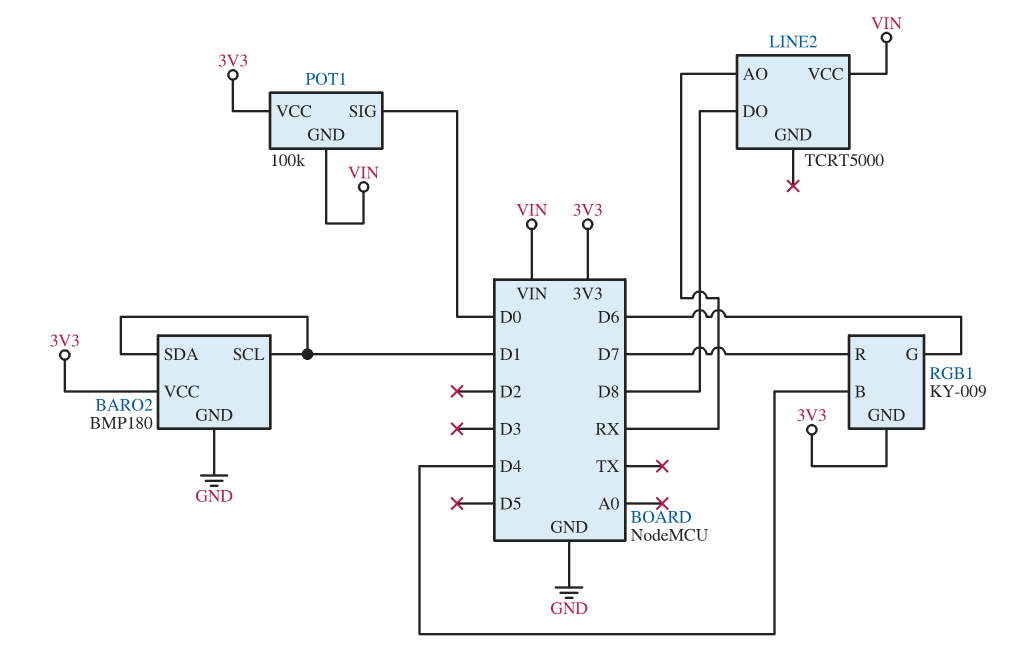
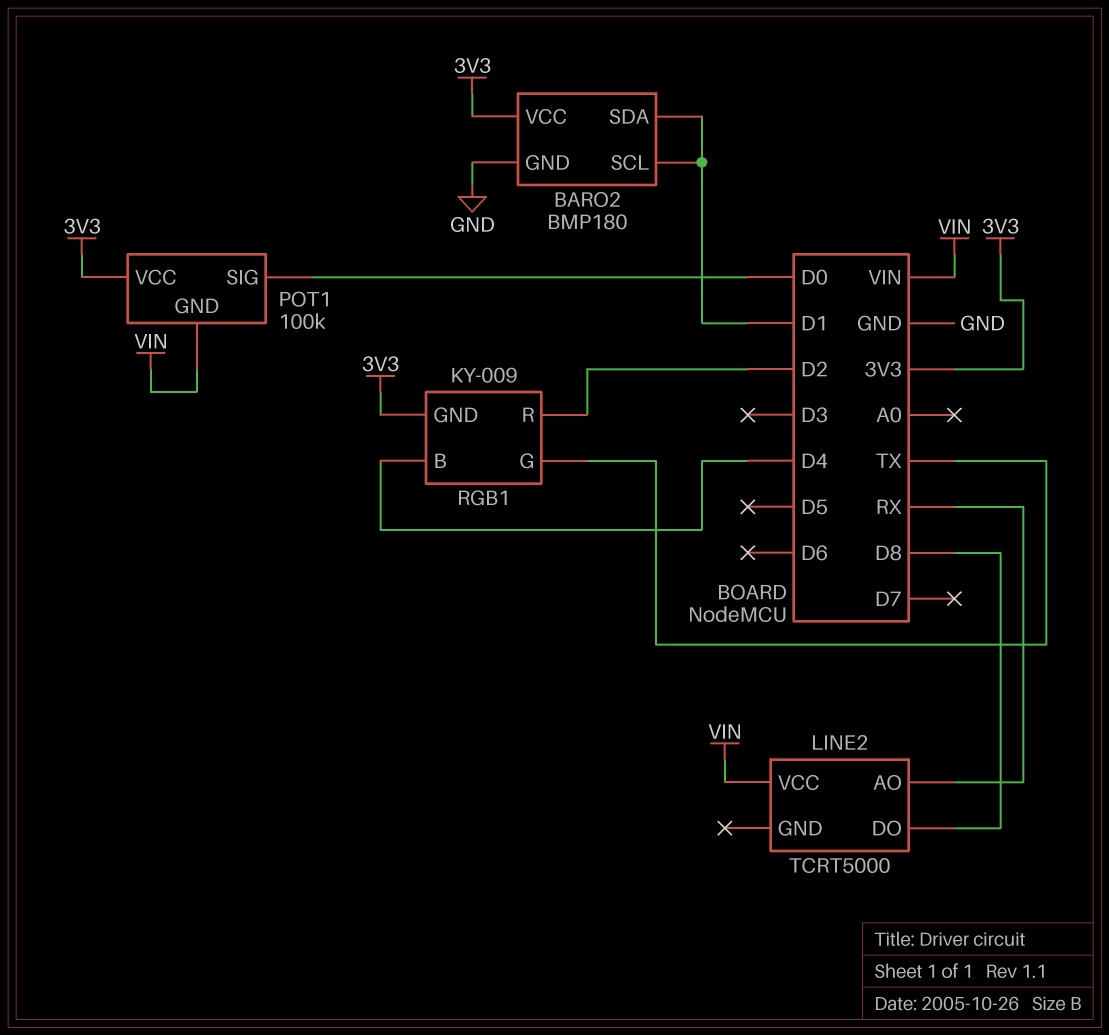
RGB1 pin G: D6 -> TX
RGB1 pin R: D7 -> D2

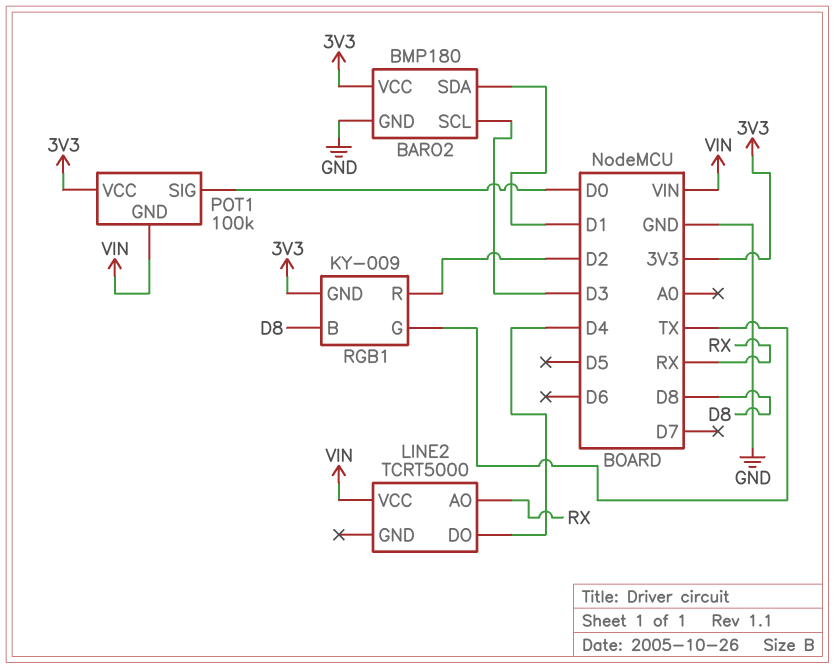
BARO2 pin SCL: D1 -> D3
LINE2 pin DO: D8 -> D4
RGB1 pin B: D4 -> D8

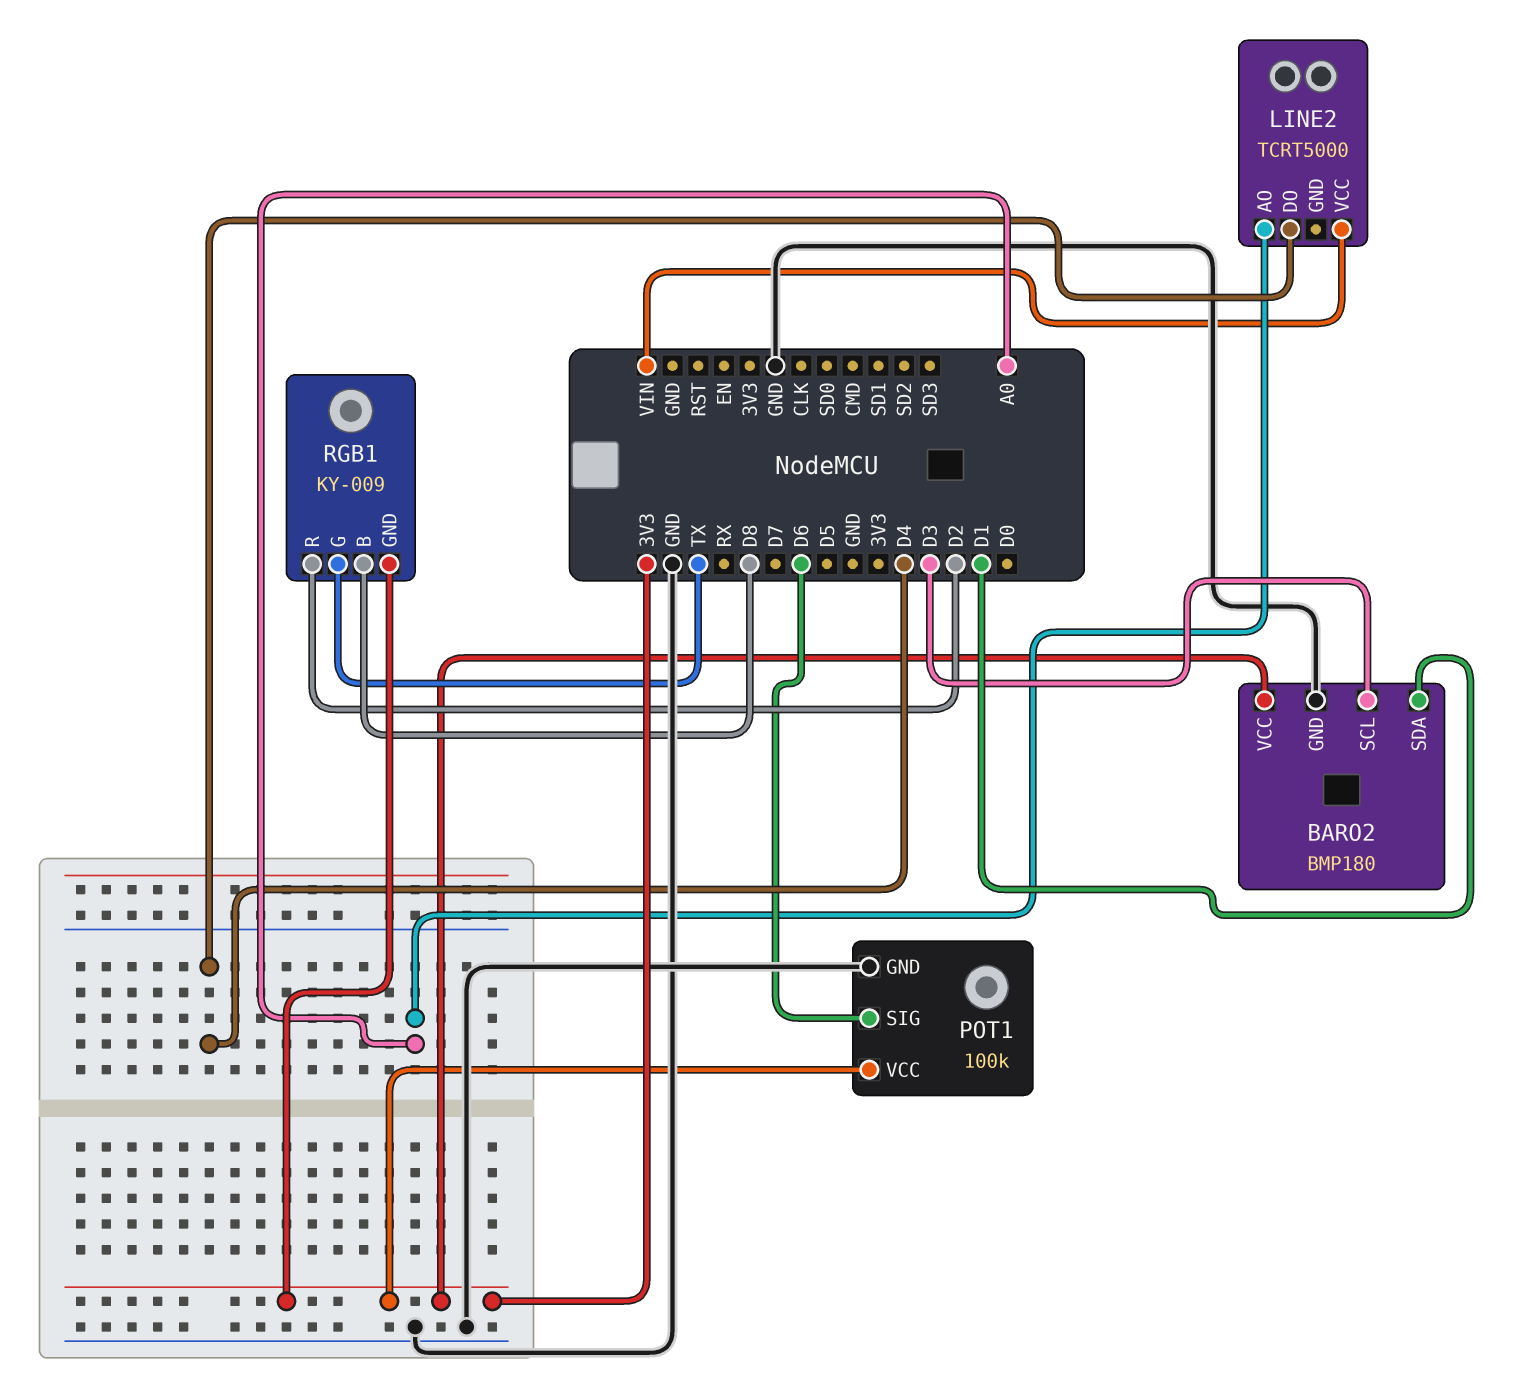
LINE2 pin AO: RX -> A0
POT1 pin GND: VIN -> GND
POT1 pin SIG: D0 -> D6

